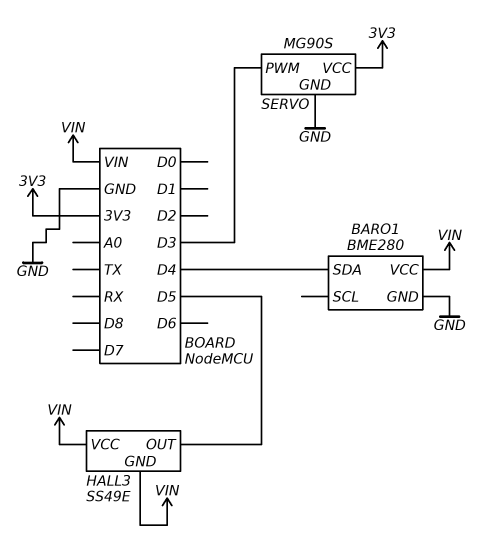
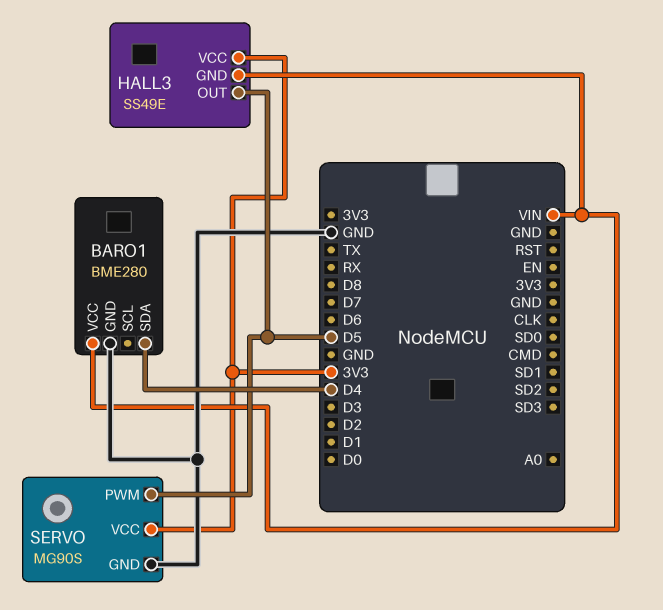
HALL3 pin VCC: VIN -> 3V3
SERVO pin PWM: D3 -> D5

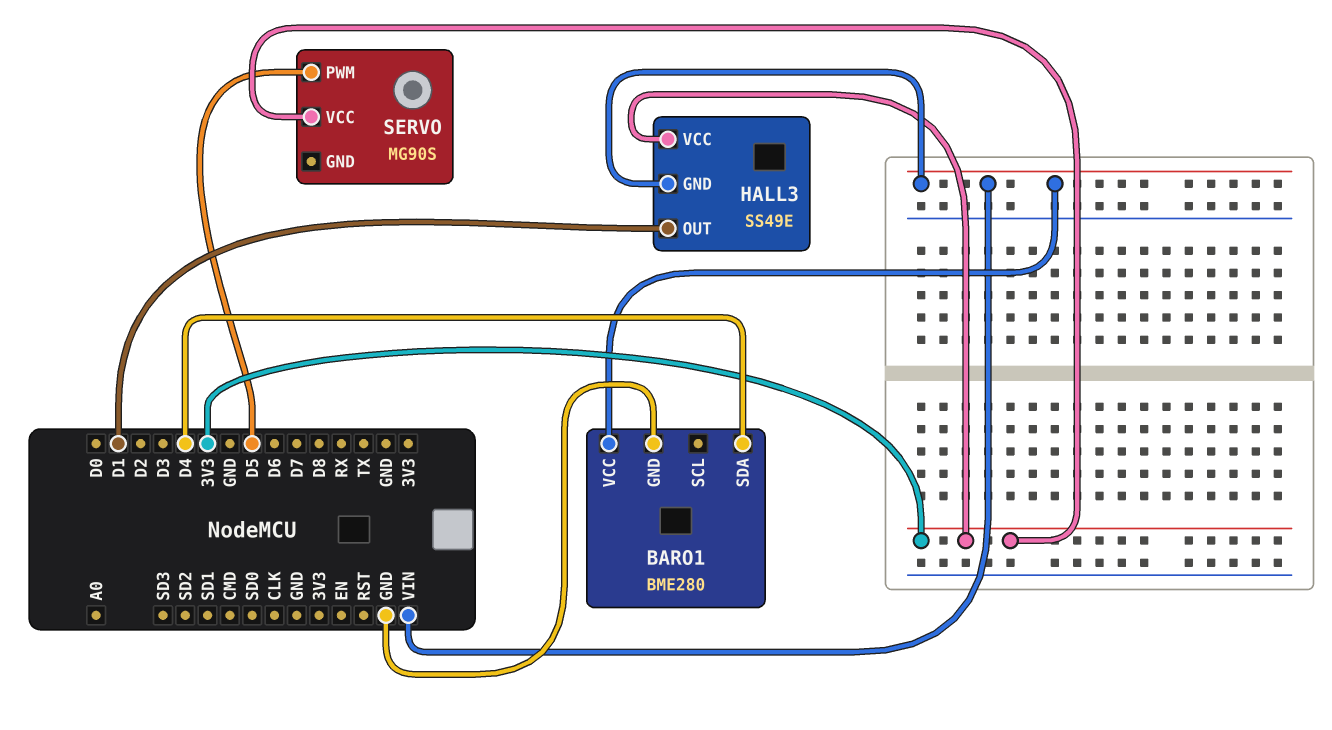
HALL3 pin OUT: D5 -> D1
SERVO pin GND: GND -> none

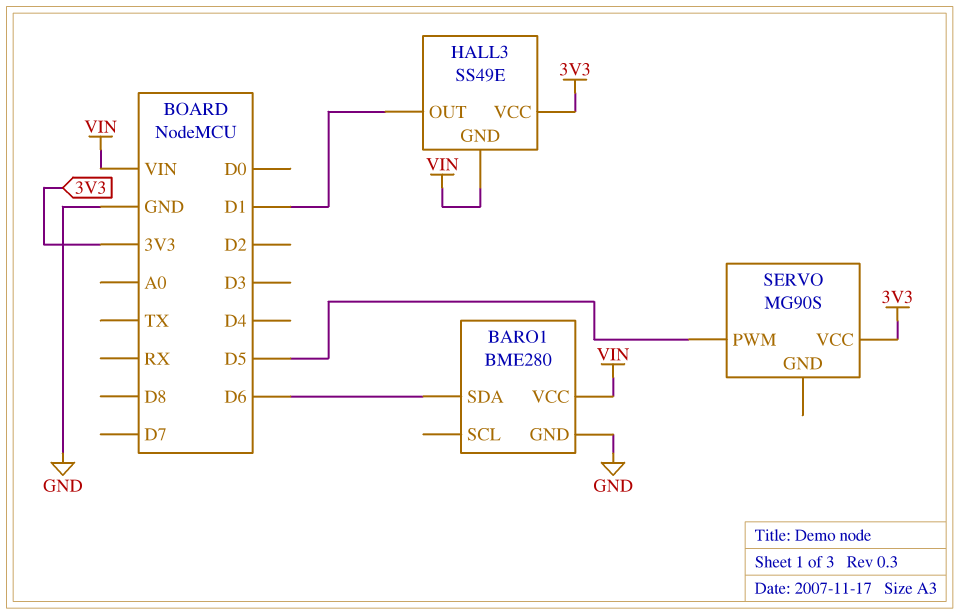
BARO1 pin SDA: D4 -> D6

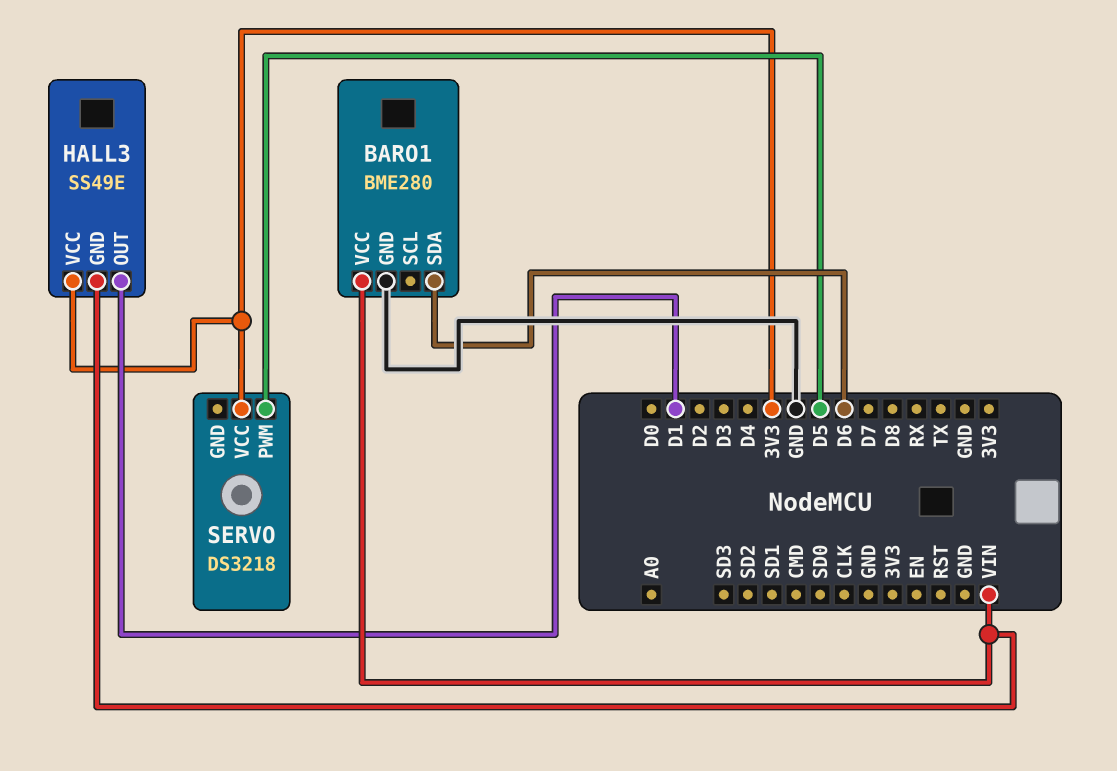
SERVO: MG90S -> DS3218

